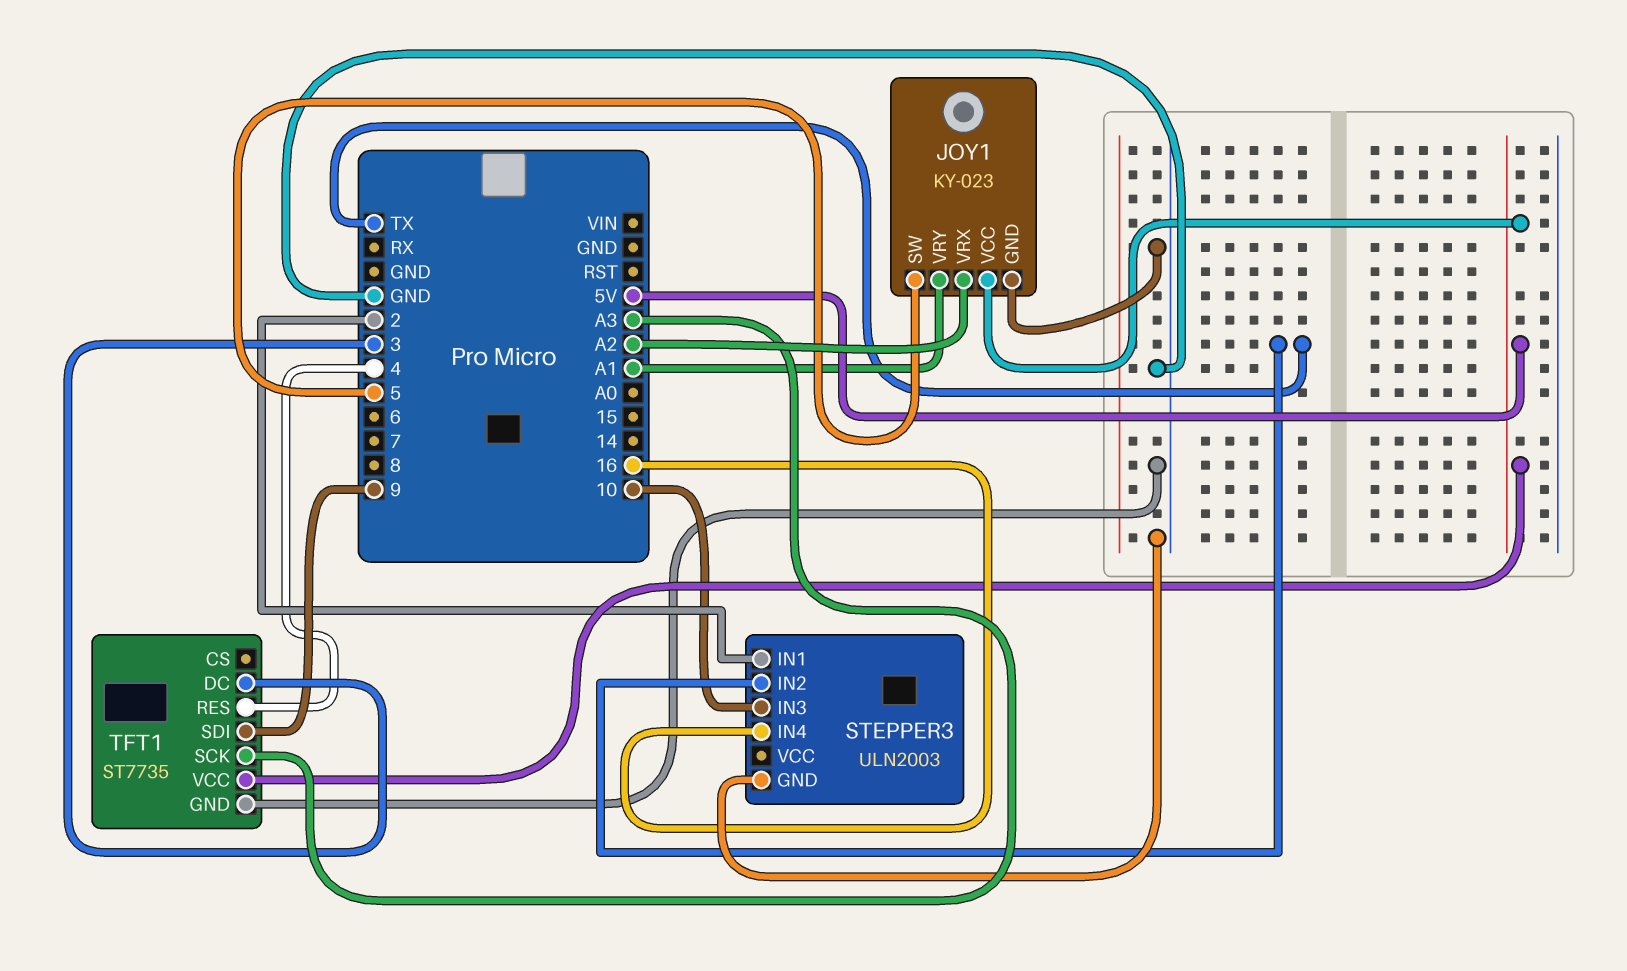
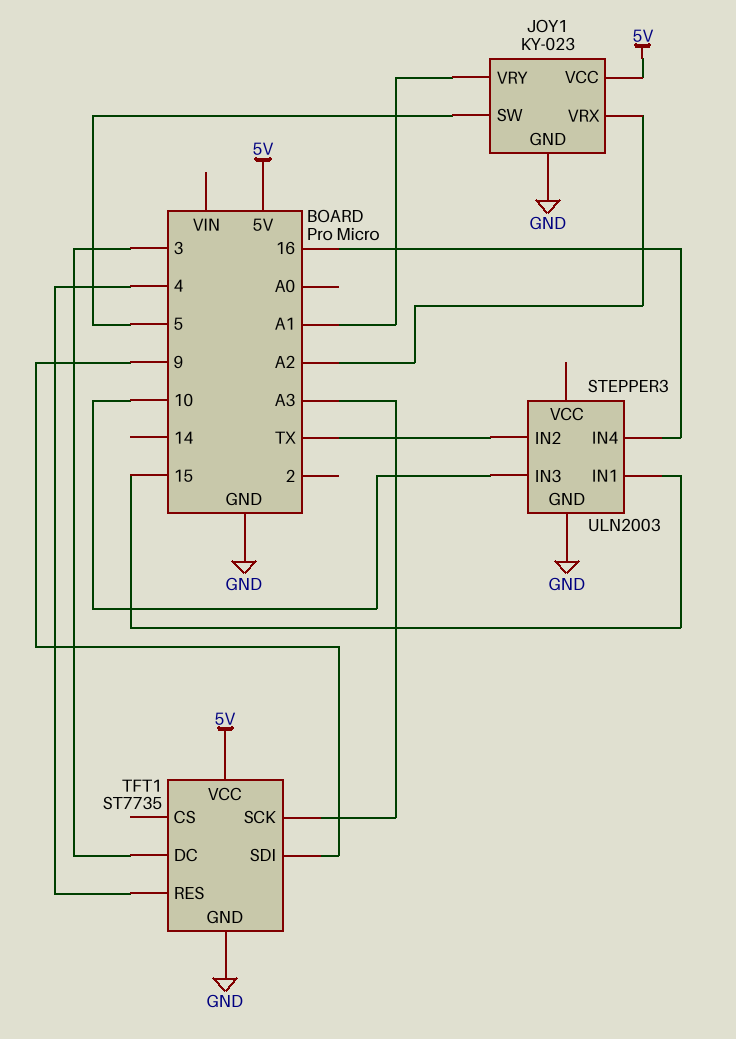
STEPPER3 pin IN1: 2 -> 15

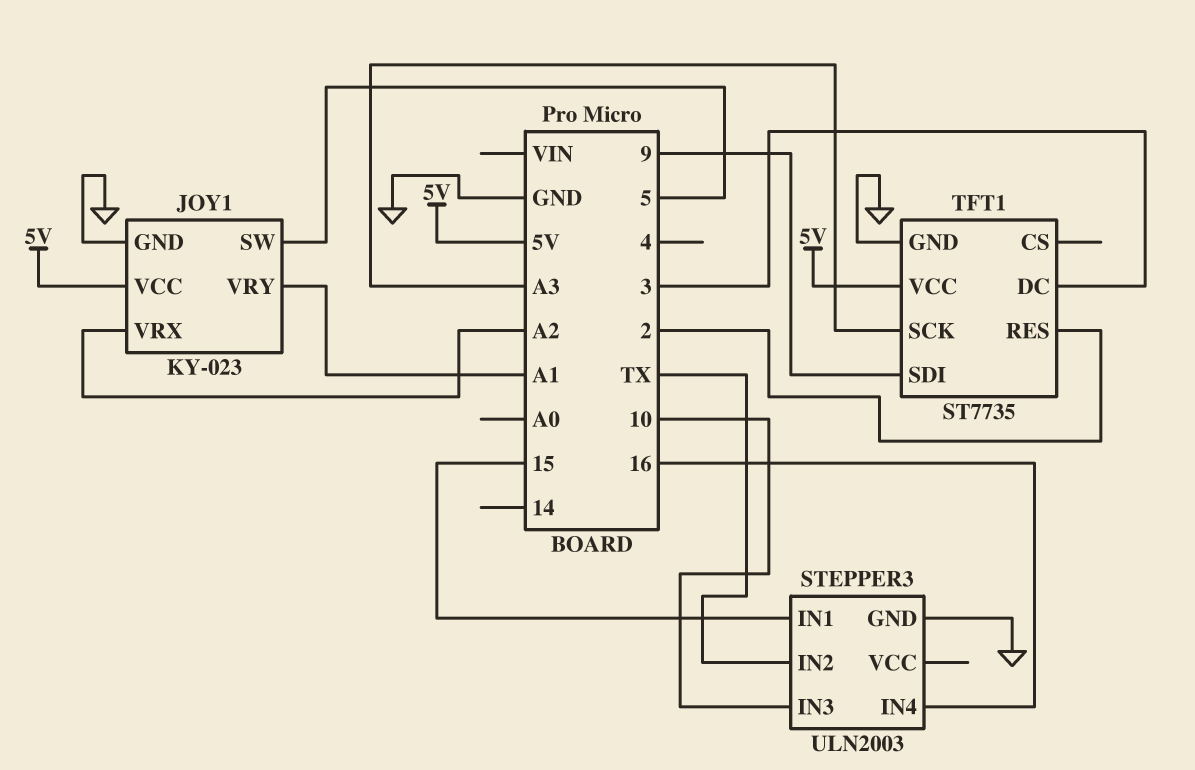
TFT1 pin RES: 4 -> 2

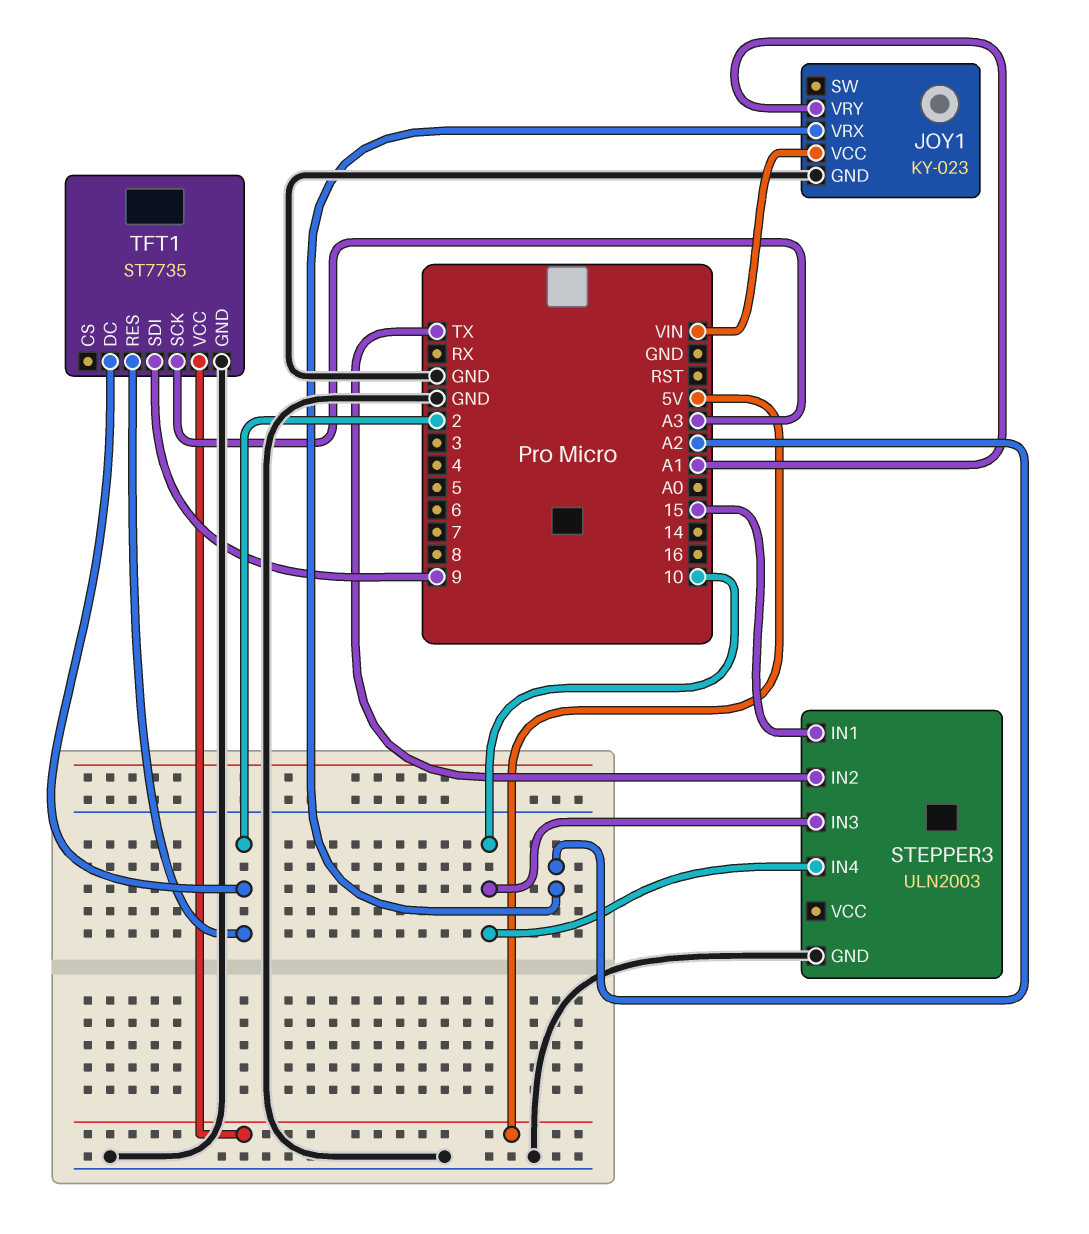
JOY1 pin SW: 5 -> none
JOY1 pin VCC: 5V -> VIN
STEPPER3 pin IN4: 16 -> 10
TFT1 pin DC: 3 -> 2

